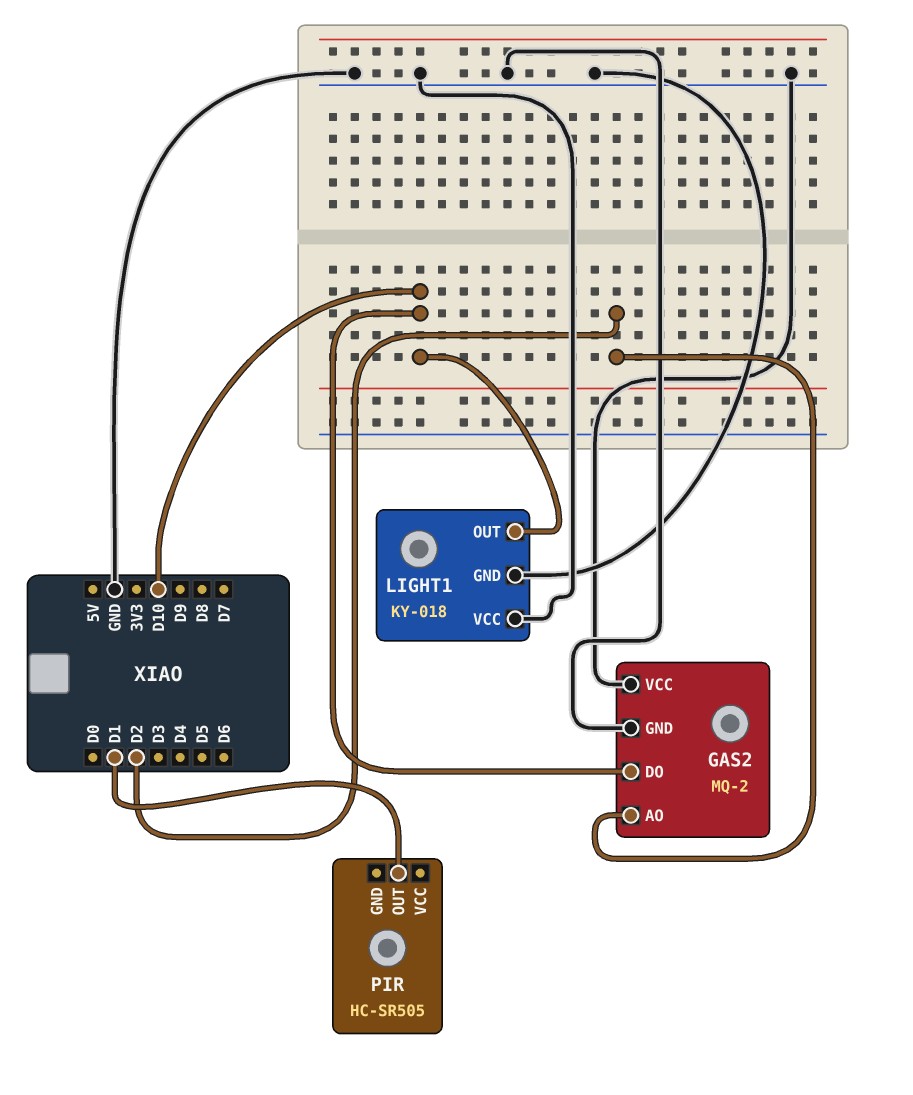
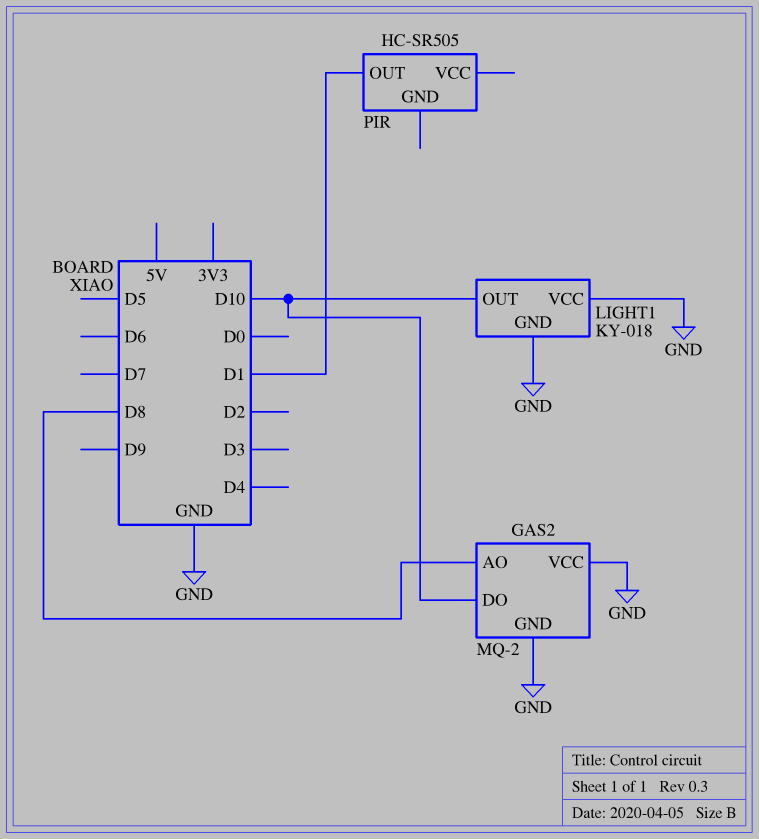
GAS2 pin AO: D2 -> D8

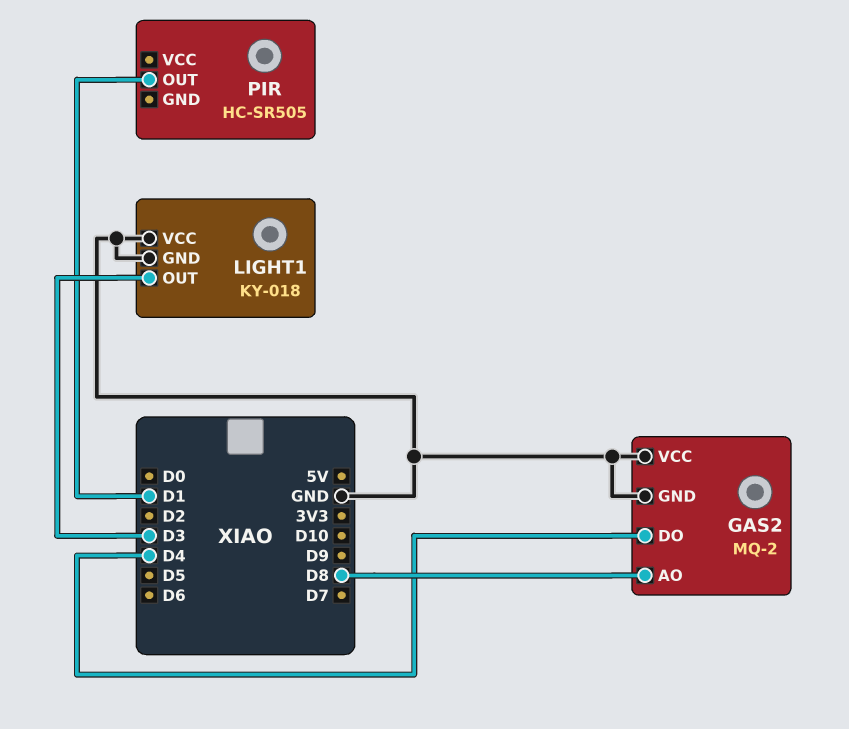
GAS2 pin DO: D10 -> D4
LIGHT1 pin OUT: D10 -> D3

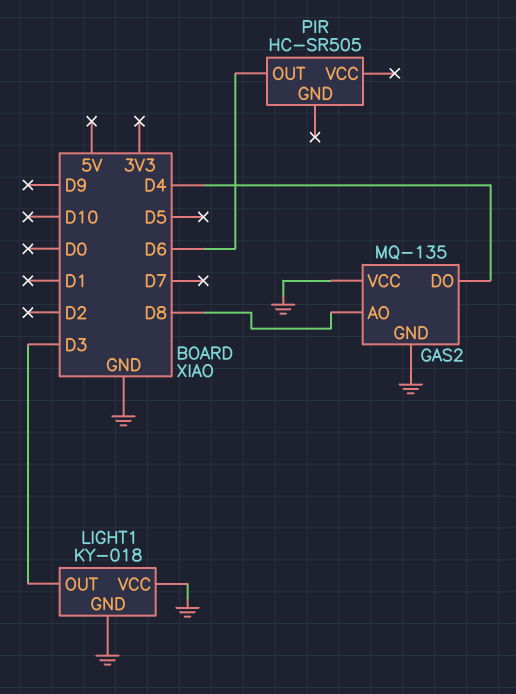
GAS2: MQ-2 -> MQ-135
PIR pin OUT: D1 -> D6

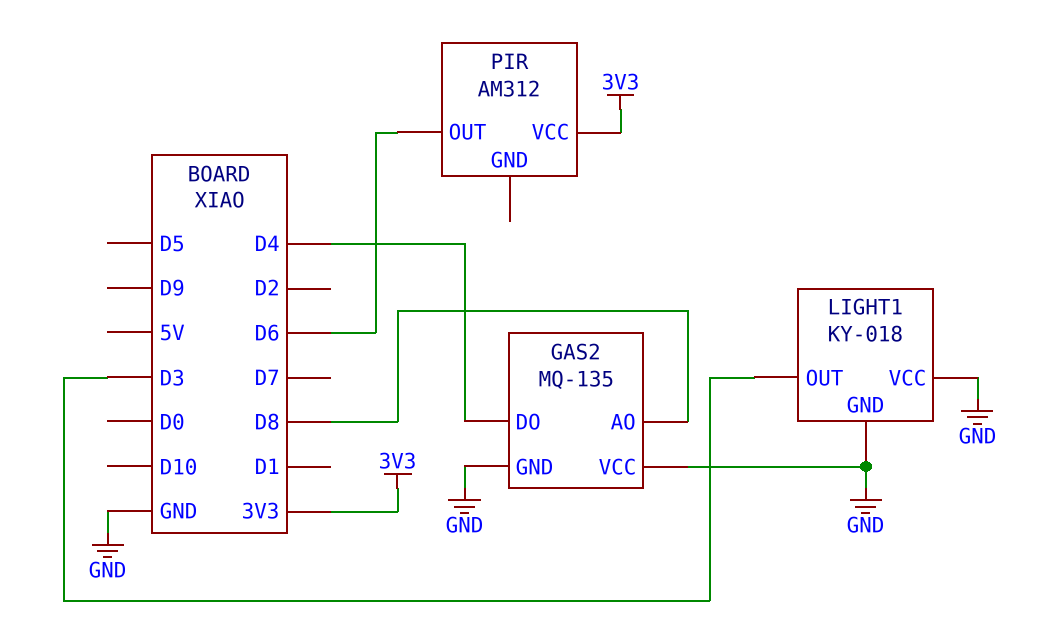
PIR: HC-SR505 -> AM312
PIR pin VCC: none -> 3V3

